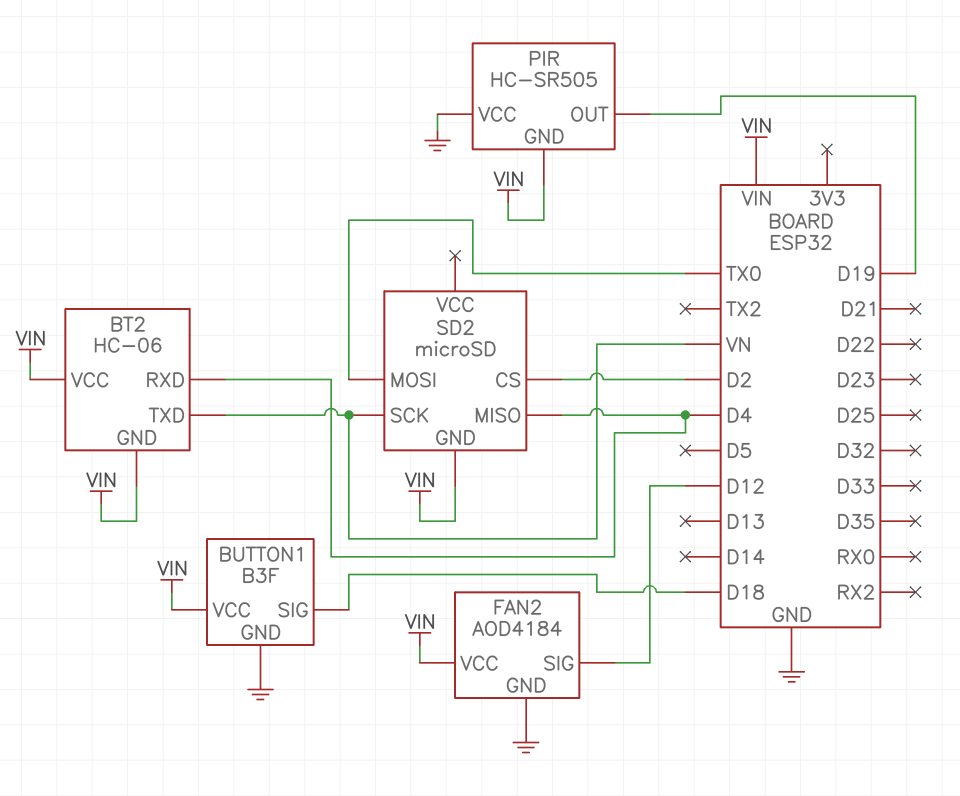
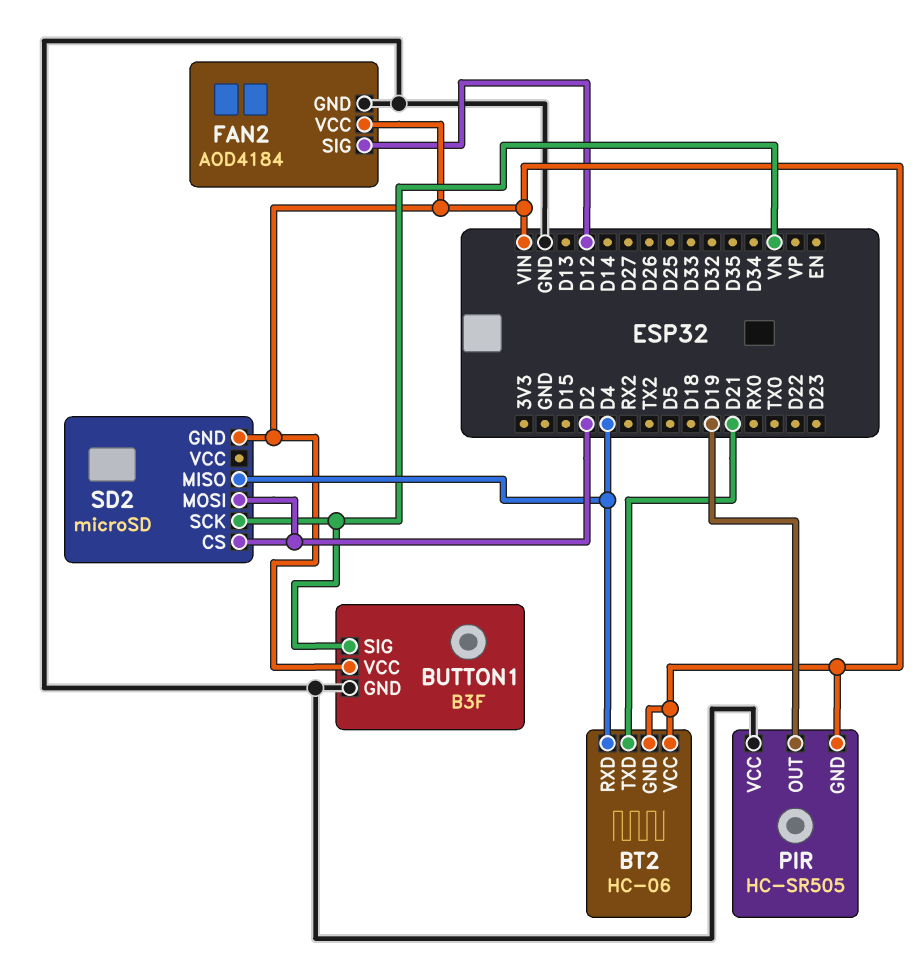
BT2 pin TXD: VN -> D21
BUTTON1 pin SIG: D18 -> VN
SD2 pin MOSI: TX0 -> D2

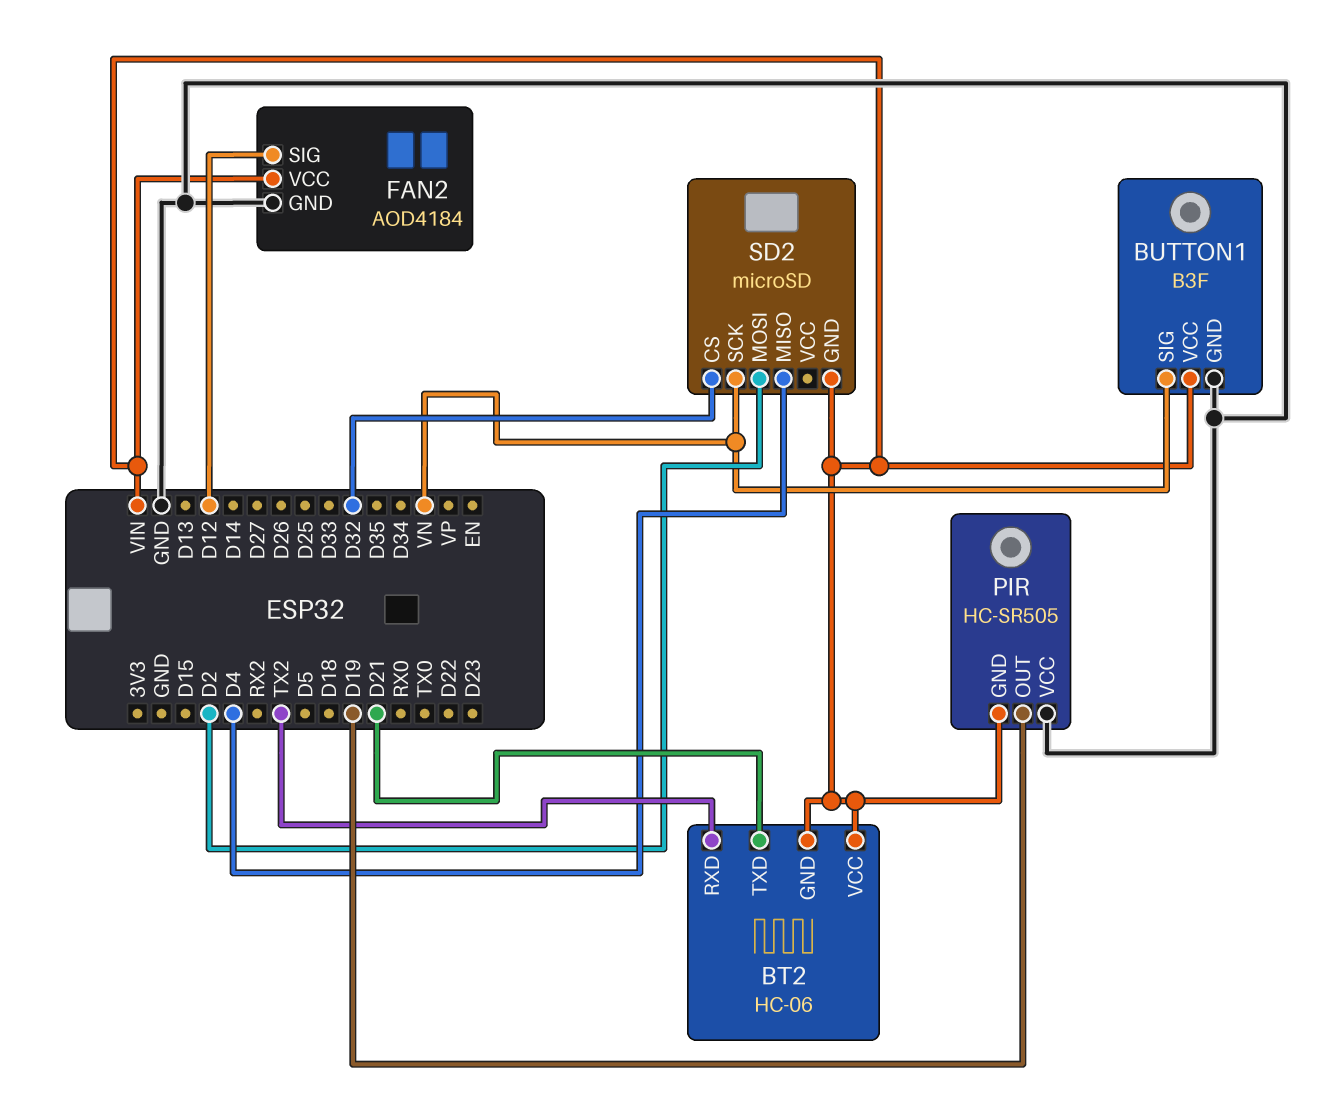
BT2 pin RXD: D4 -> TX2
SD2 pin CS: D2 -> D32

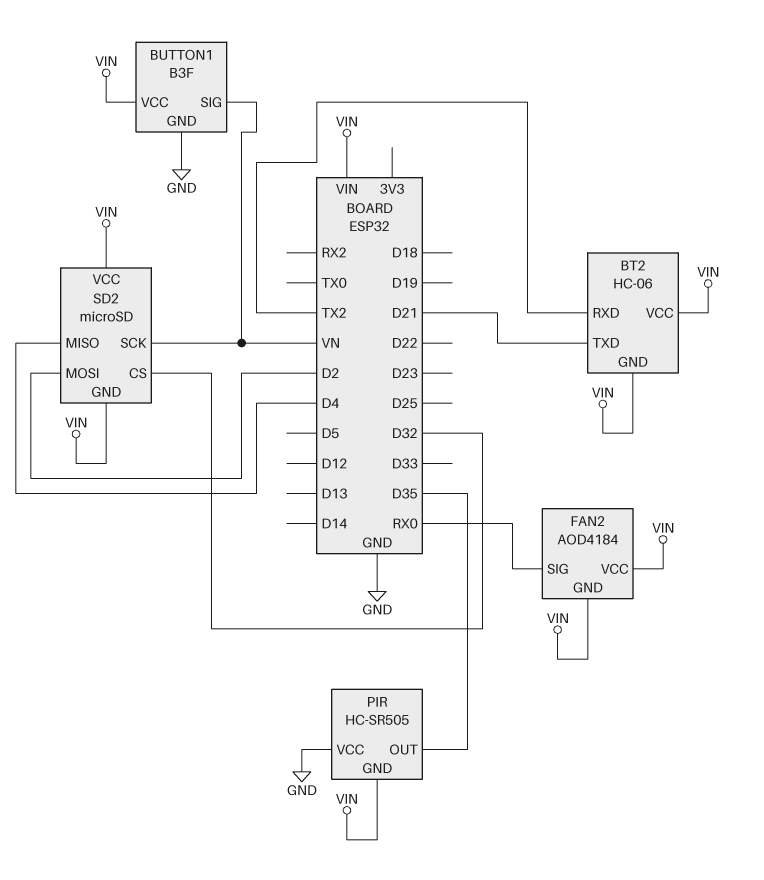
FAN2 pin GND: GND -> VIN
FAN2 pin SIG: D12 -> RX0
PIR pin OUT: D19 -> D35
SD2 pin VCC: none -> VIN

